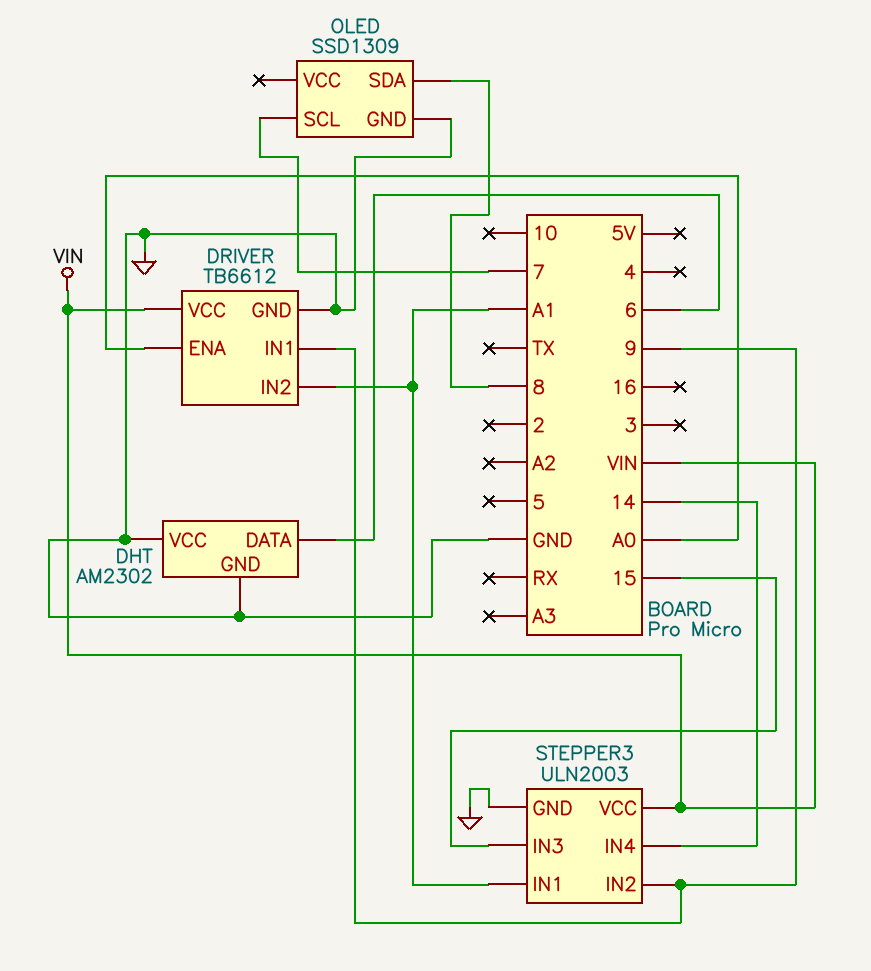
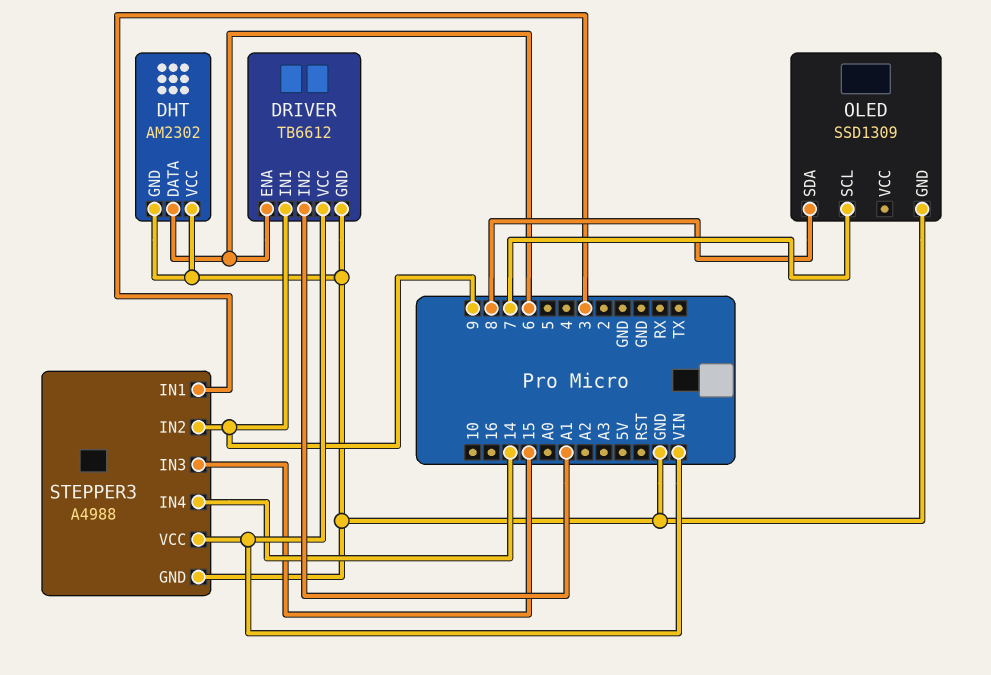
DRIVER pin ENA: A0 -> 6
STEPPER3: ULN2003 -> A4988
STEPPER3 pin IN1: A1 -> 3

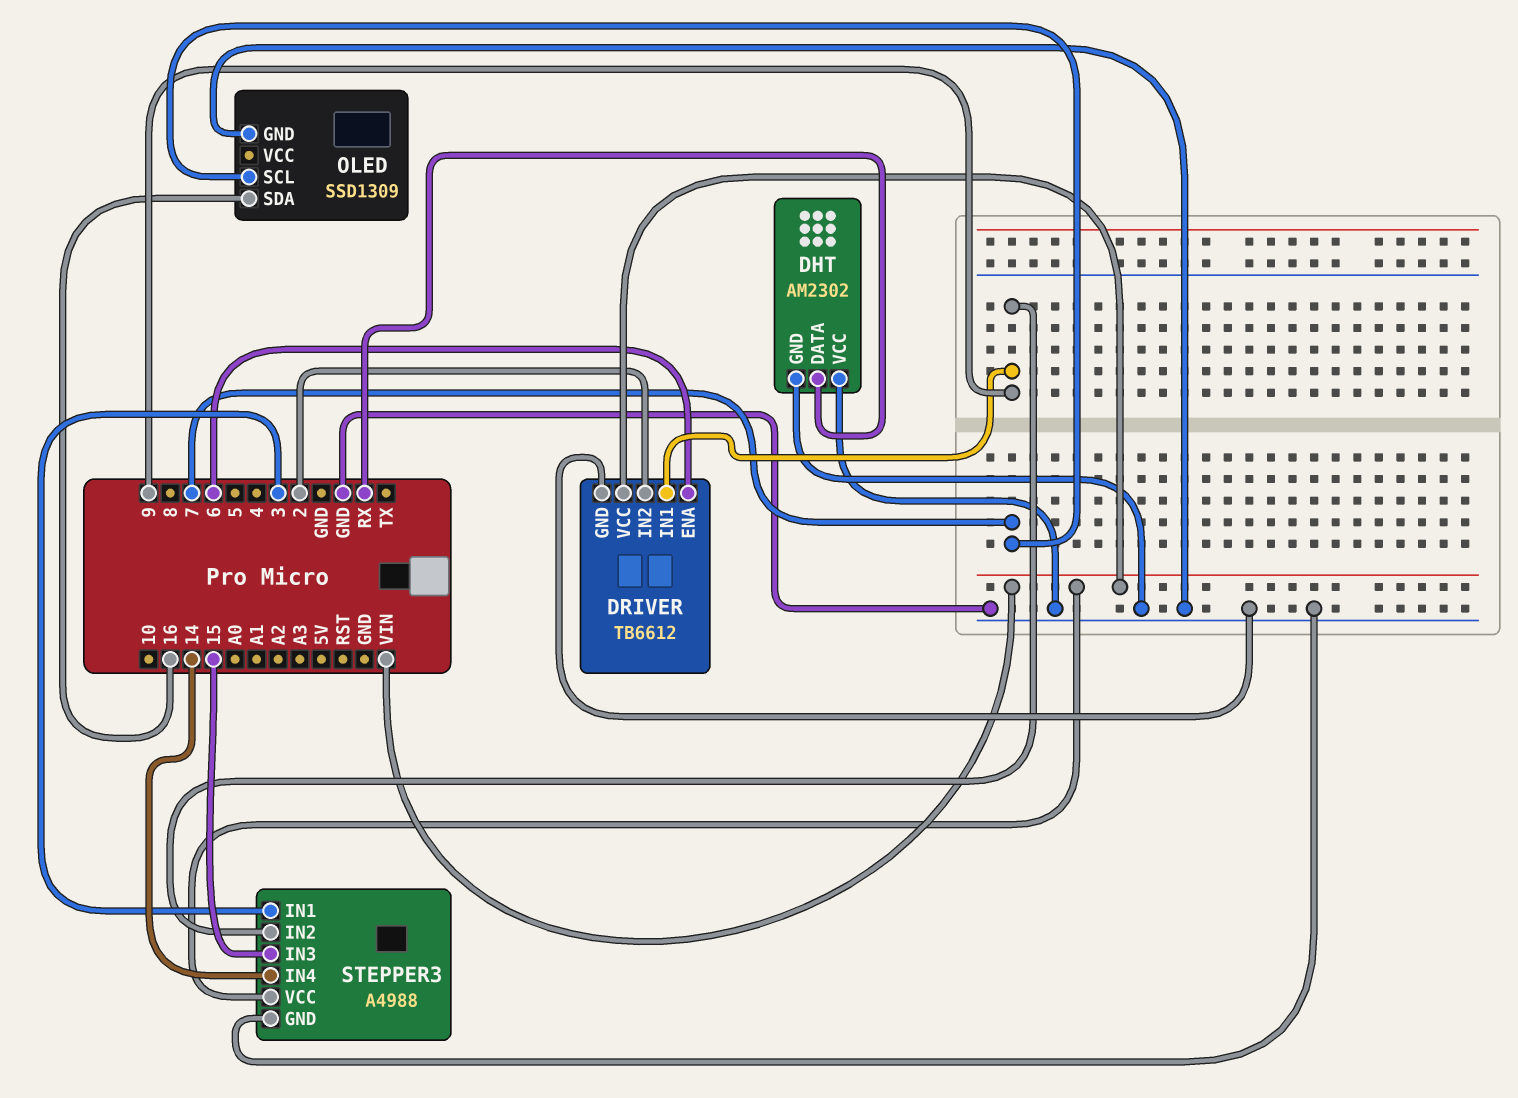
DHT pin DATA: 6 -> RX
DRIVER pin IN2: A1 -> 2
OLED pin SDA: 8 -> 16

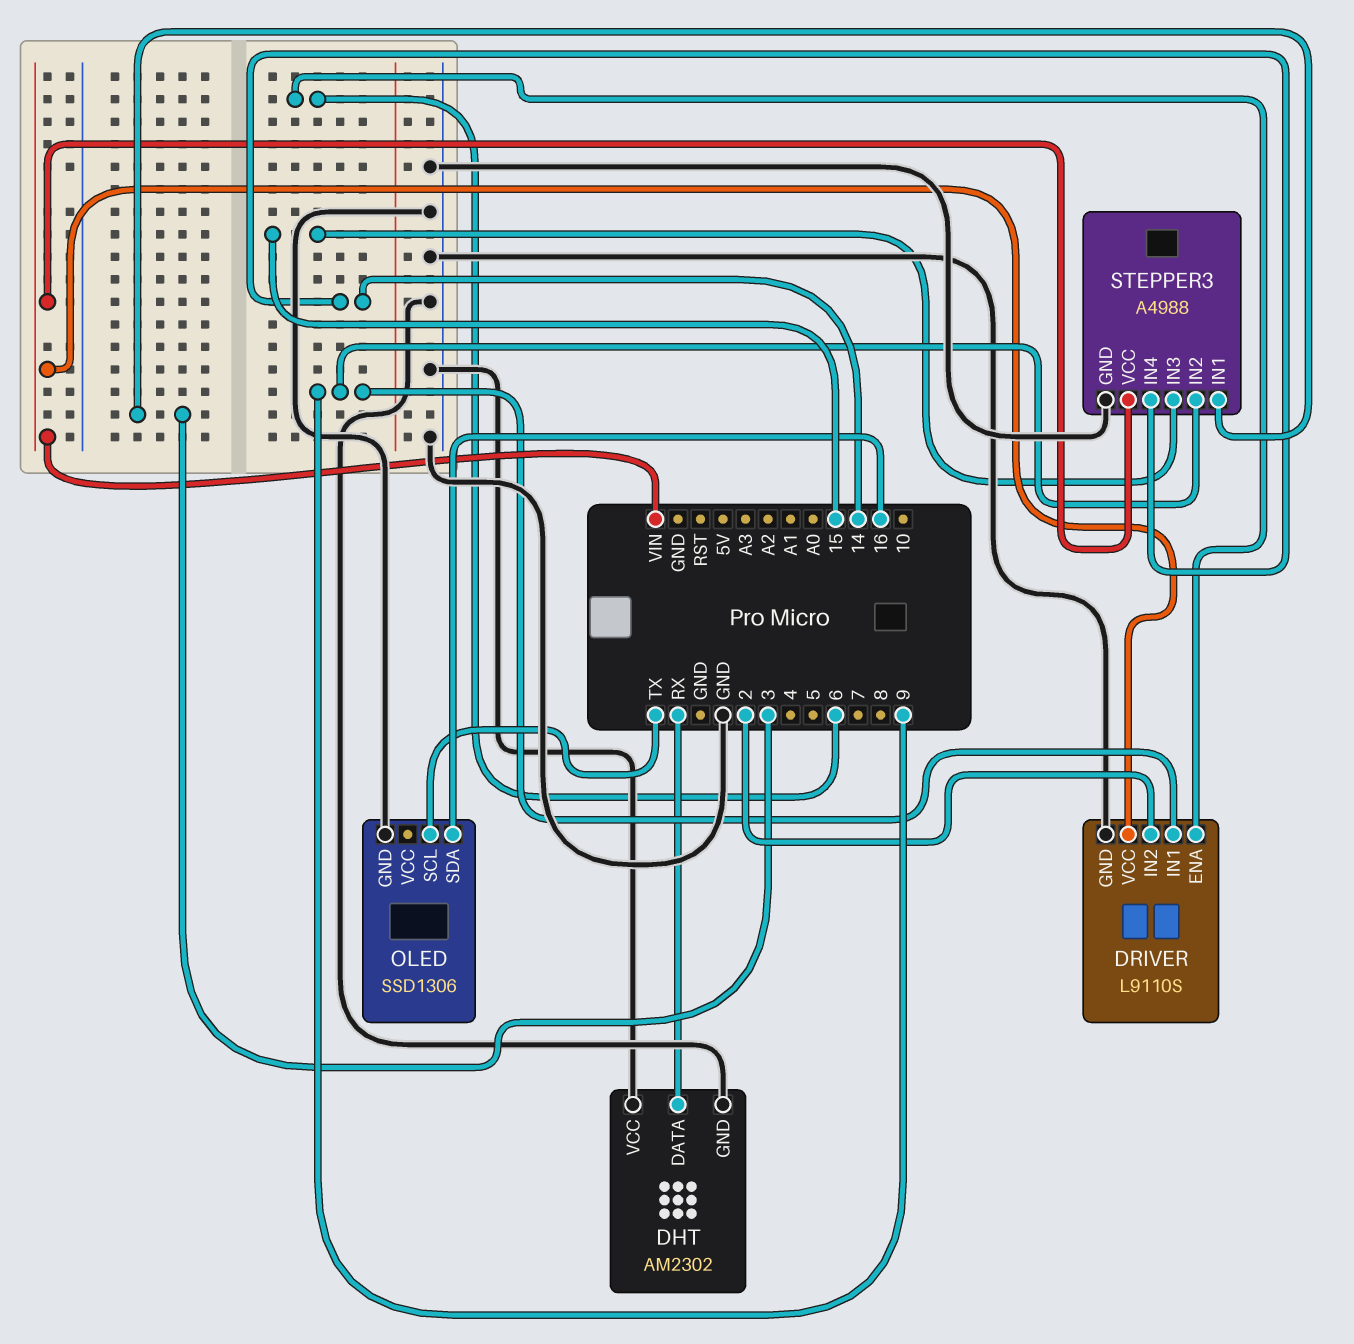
DRIVER: TB6612 -> L9110S
OLED: SSD1309 -> SSD1306
OLED pin SCL: 7 -> TX

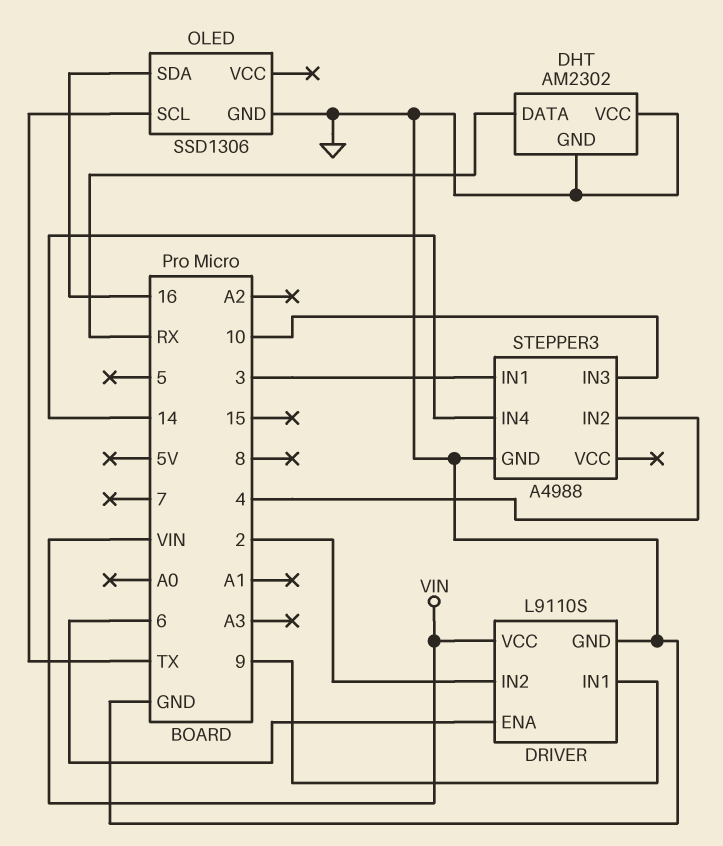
STEPPER3 pin IN2: 9 -> 4
STEPPER3 pin IN3: 15 -> 10
STEPPER3 pin VCC: VIN -> none

